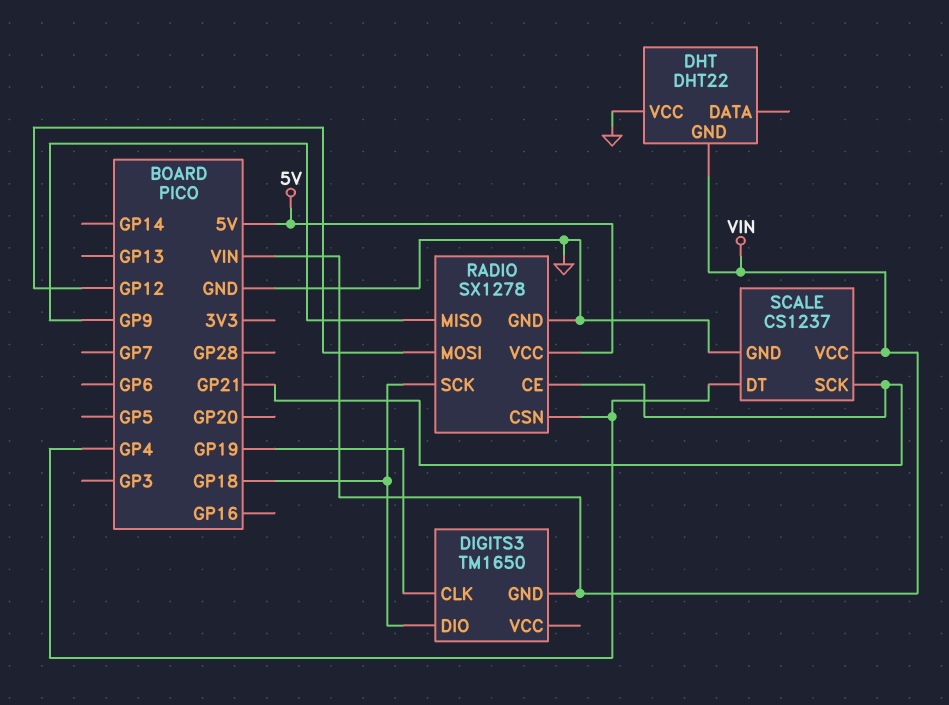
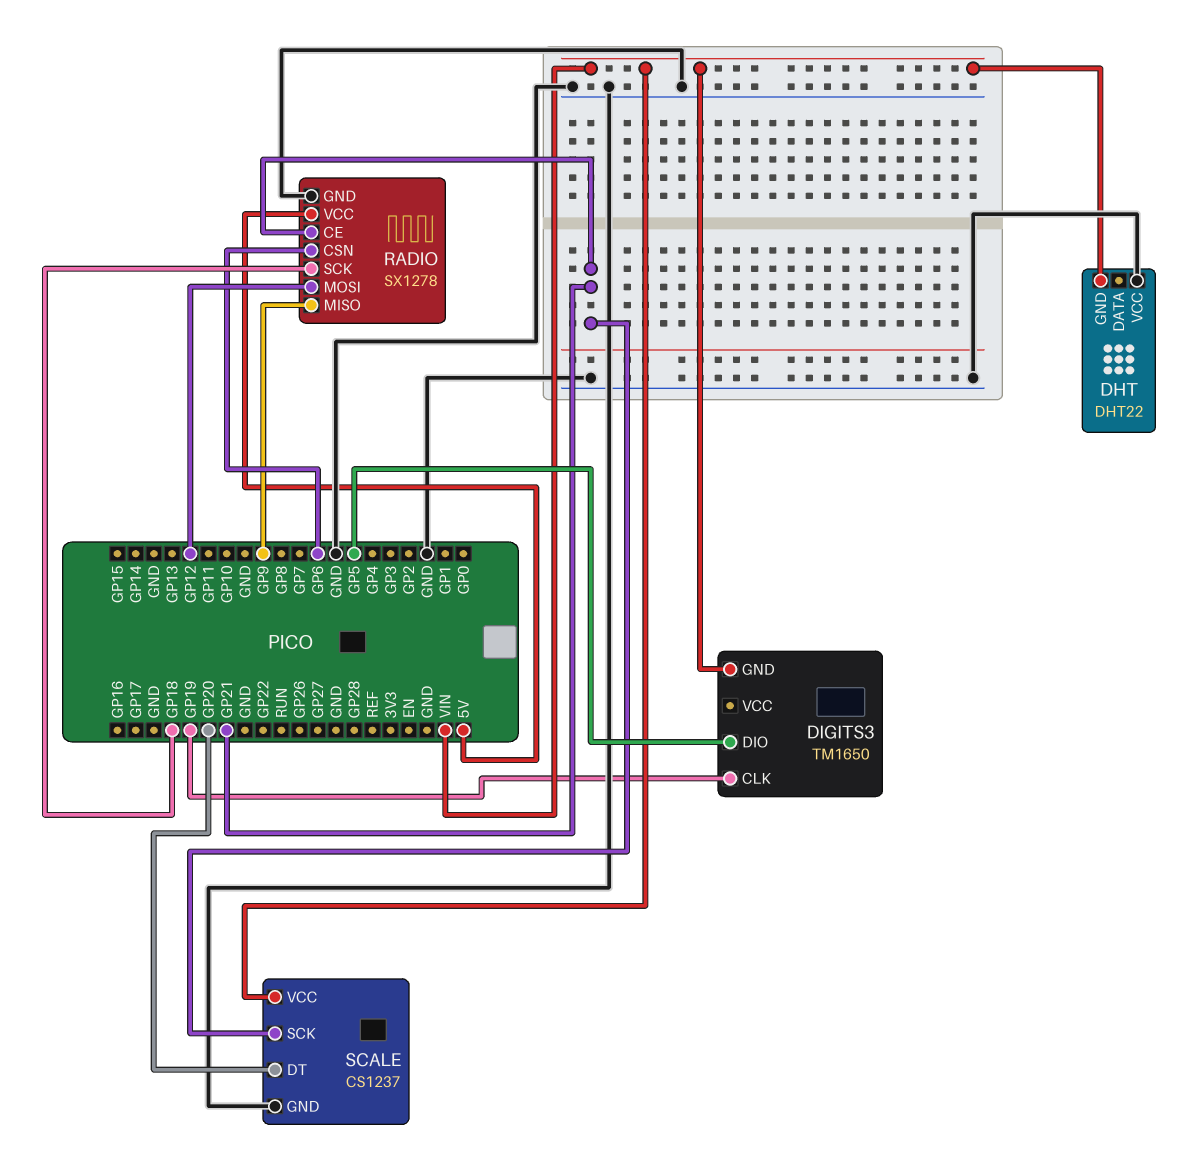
DIGITS3 pin DIO: GP18 -> GP5
RADIO pin CSN: GP4 -> GP6
SCALE pin DT: GP4 -> GP20

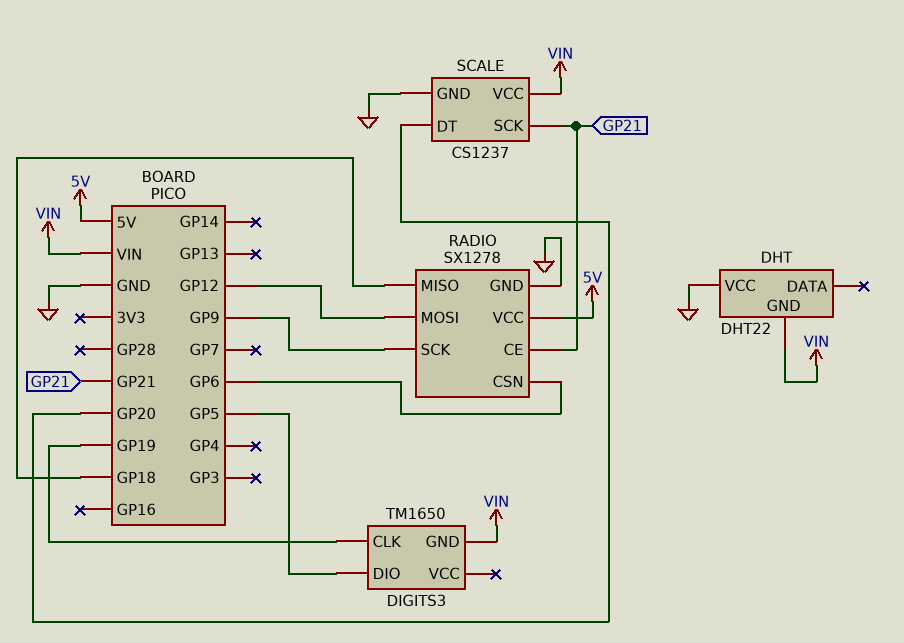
RADIO pin MISO: GP9 -> GP18
RADIO pin SCK: GP18 -> GP9

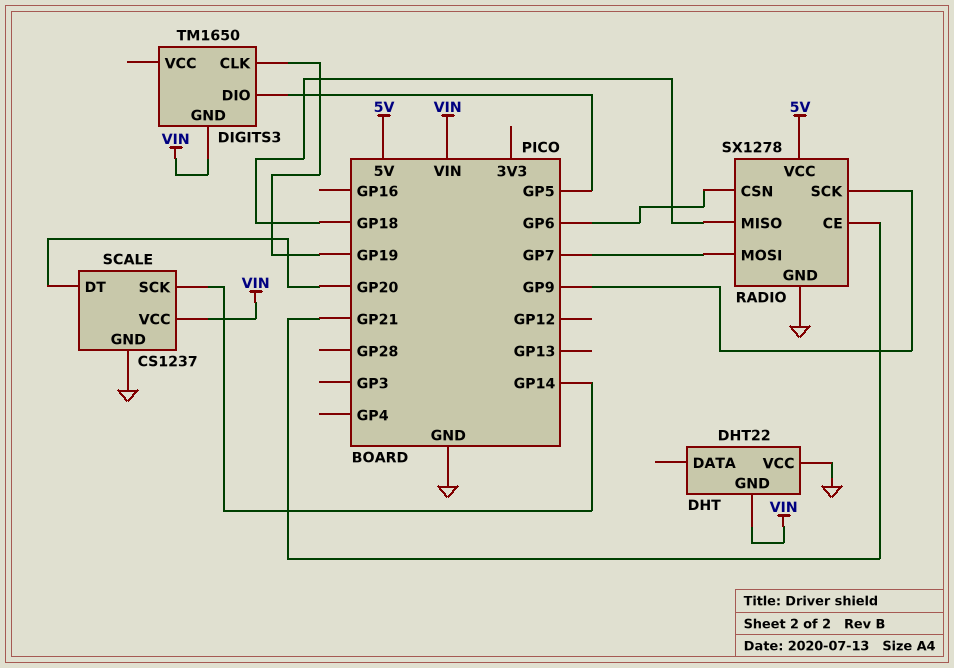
RADIO pin MOSI: GP12 -> GP7
SCALE pin SCK: GP21 -> GP14

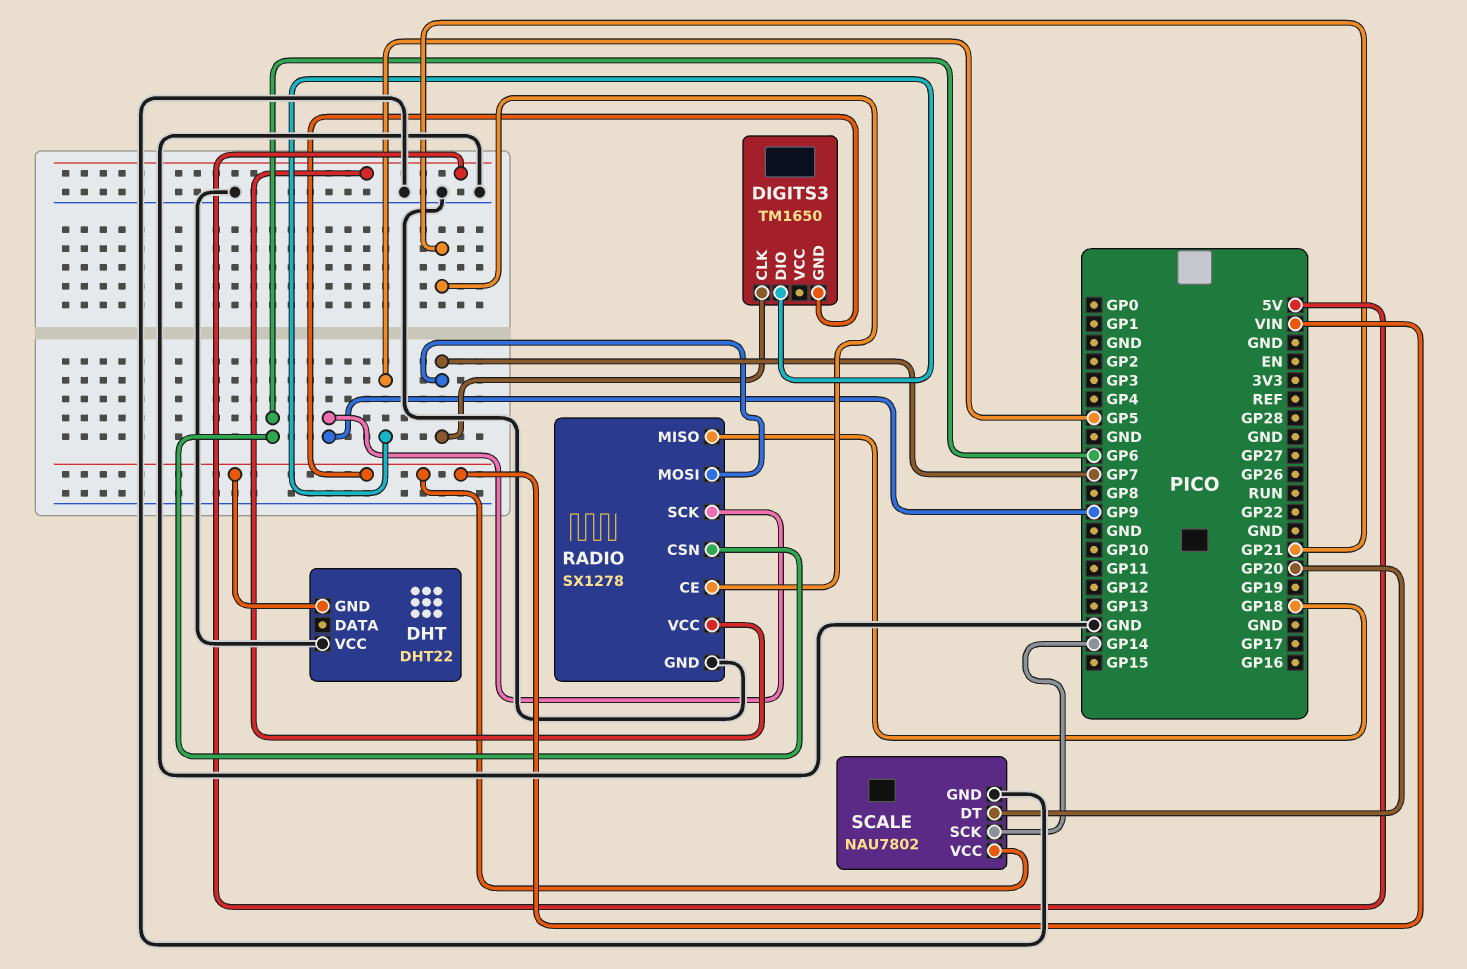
DIGITS3 pin CLK: GP19 -> GP7
SCALE: CS1237 -> NAU7802

